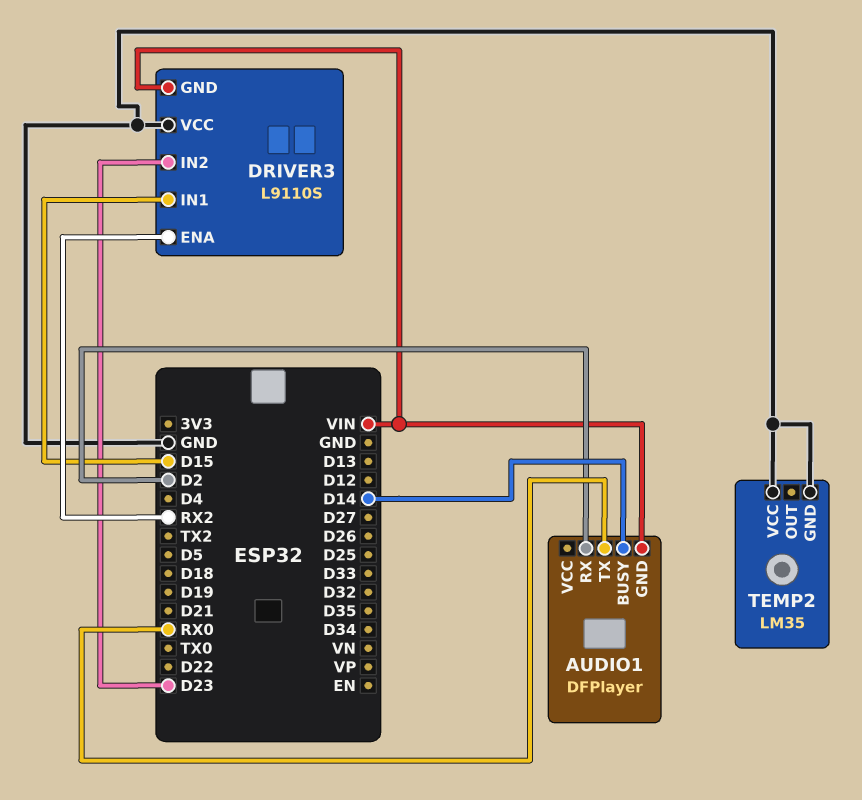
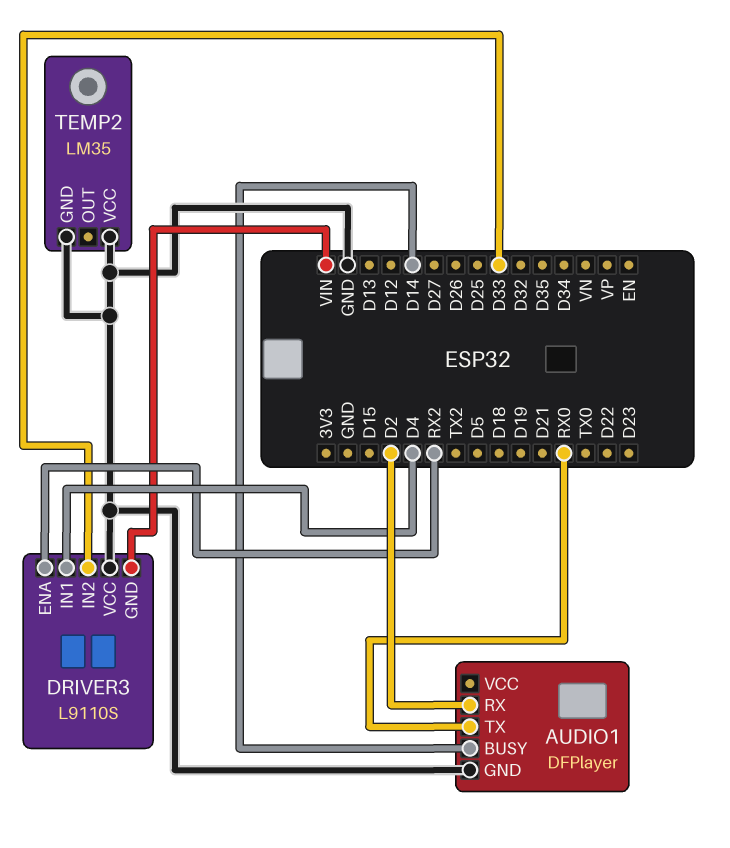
AUDIO1 pin GND: VIN -> GND
DRIVER3 pin IN1: D15 -> D4
DRIVER3 pin IN2: D23 -> D33

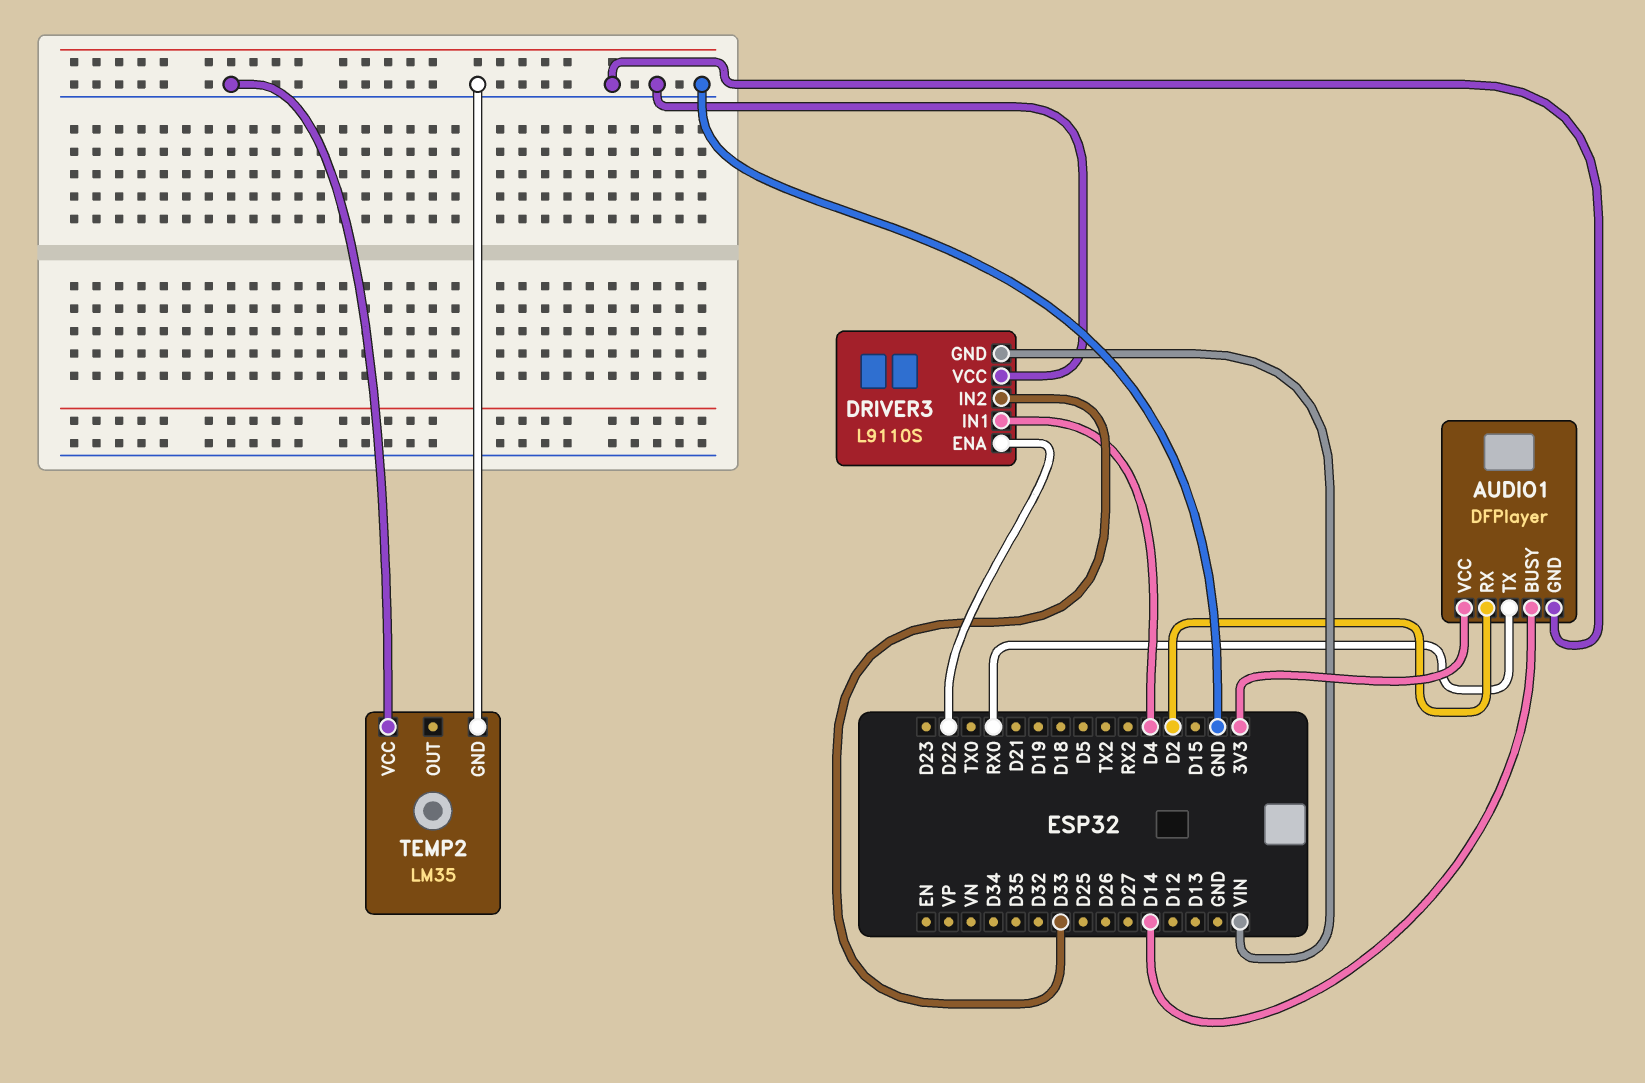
AUDIO1 pin VCC: none -> 3V3
DRIVER3 pin ENA: RX2 -> D22

